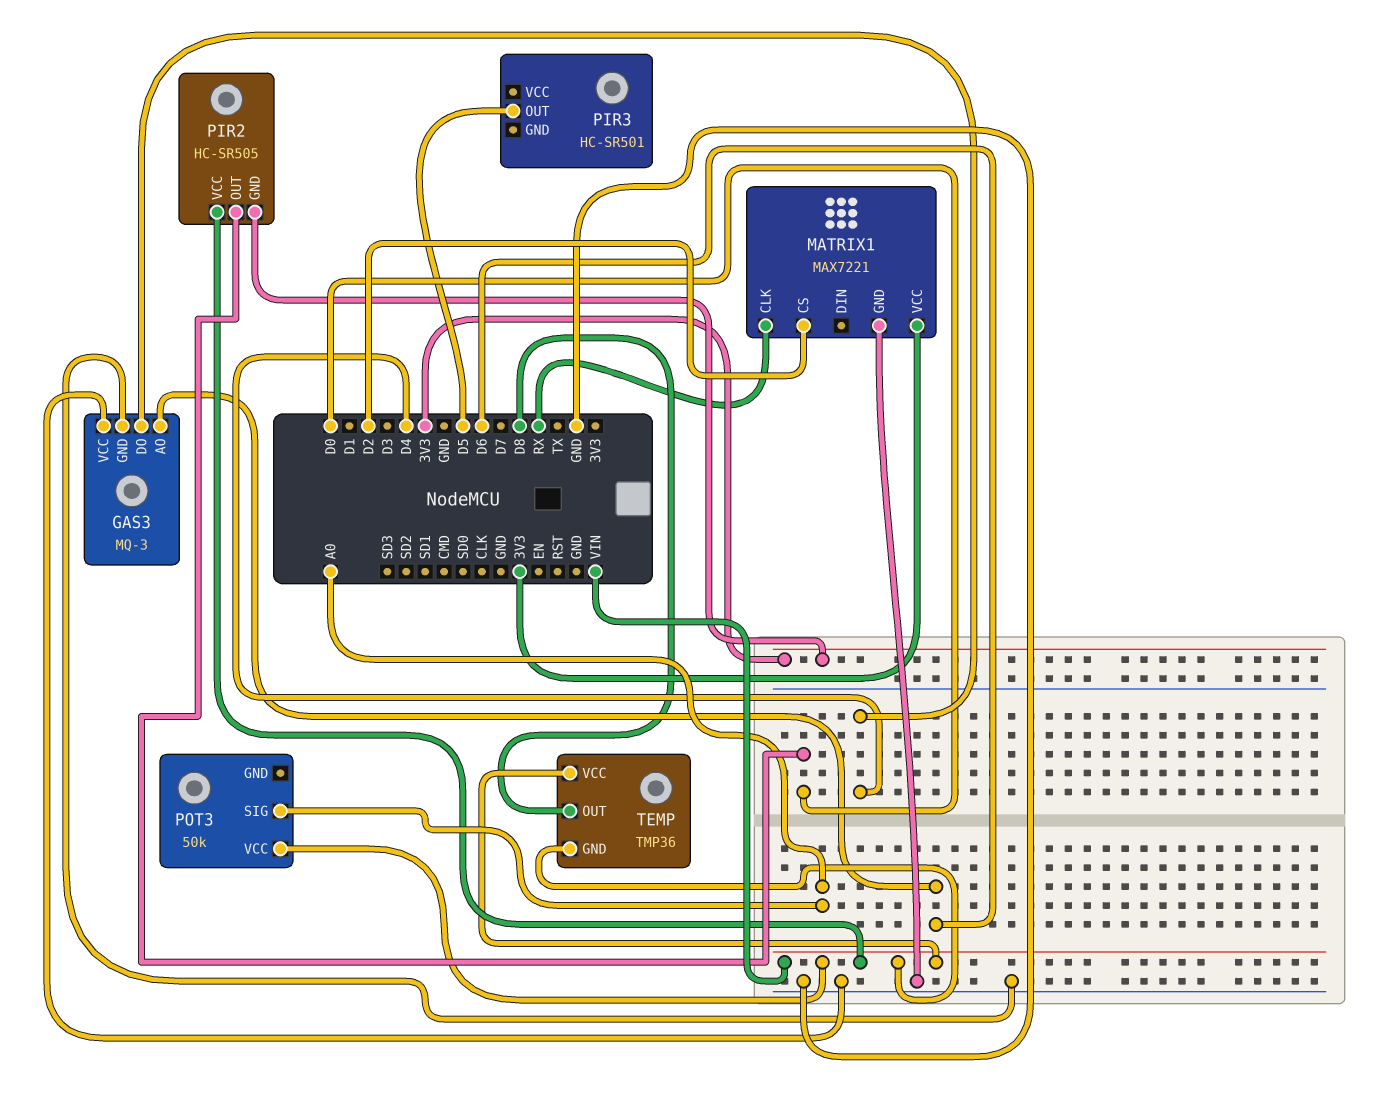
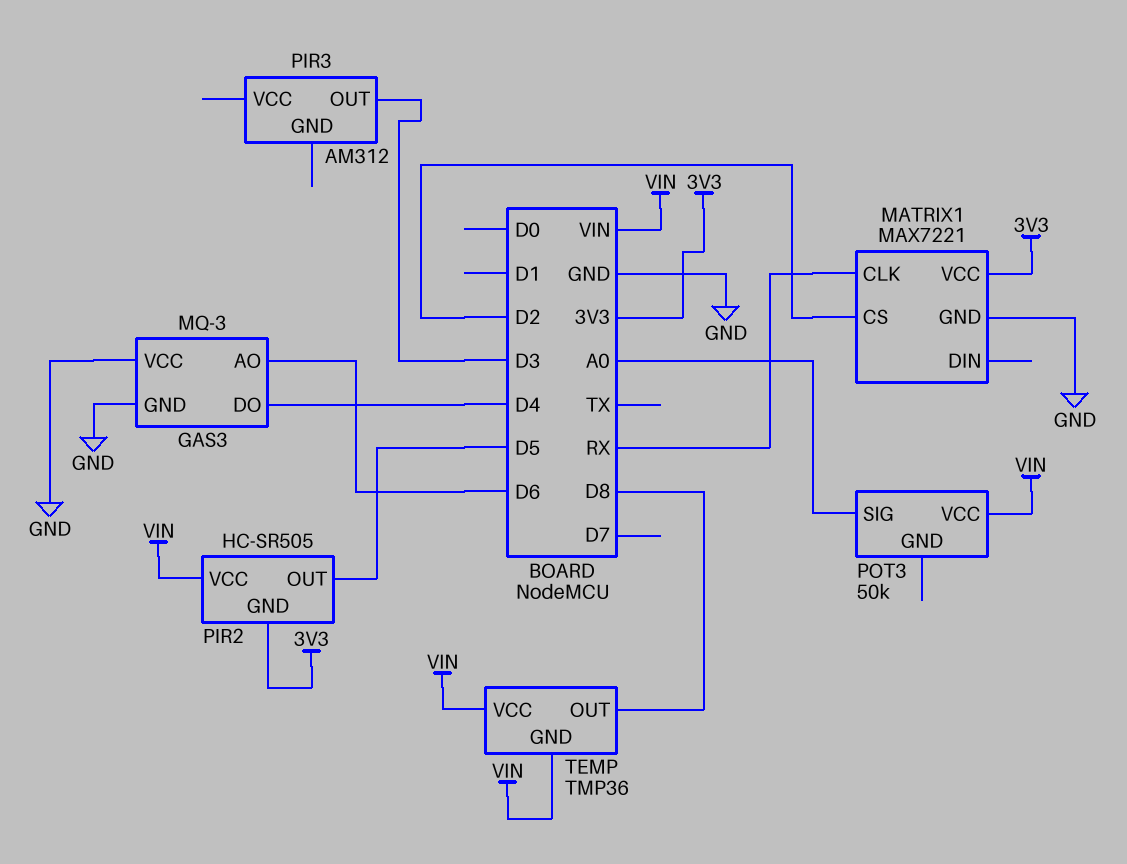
PIR2 pin OUT: D0 -> D5
PIR3: HC-SR501 -> AM312
PIR3 pin OUT: D5 -> D3

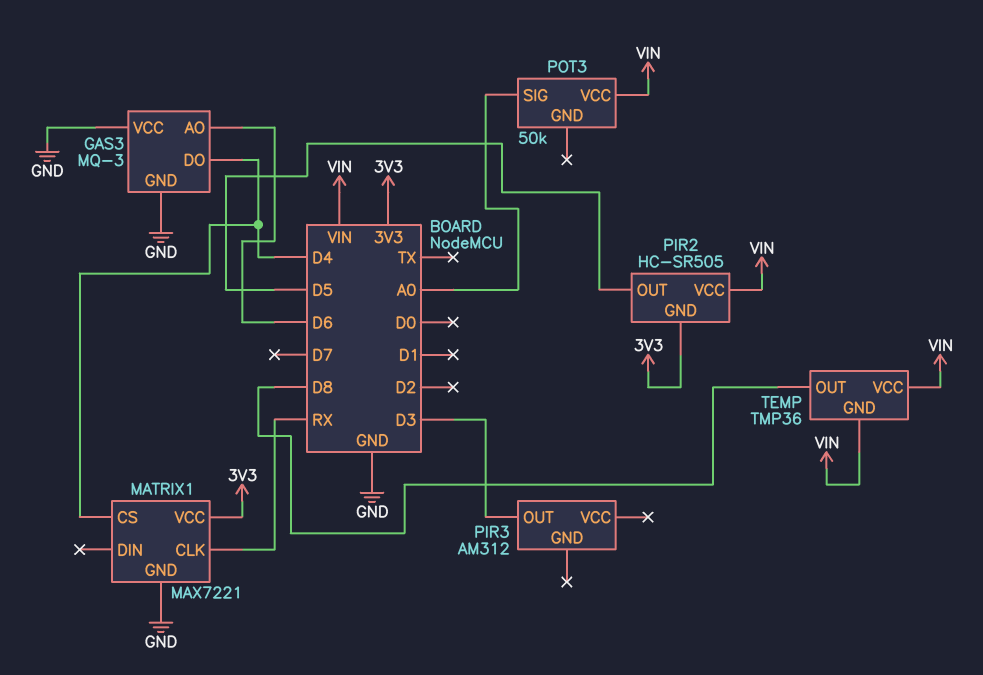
MATRIX1 pin CS: D2 -> D4

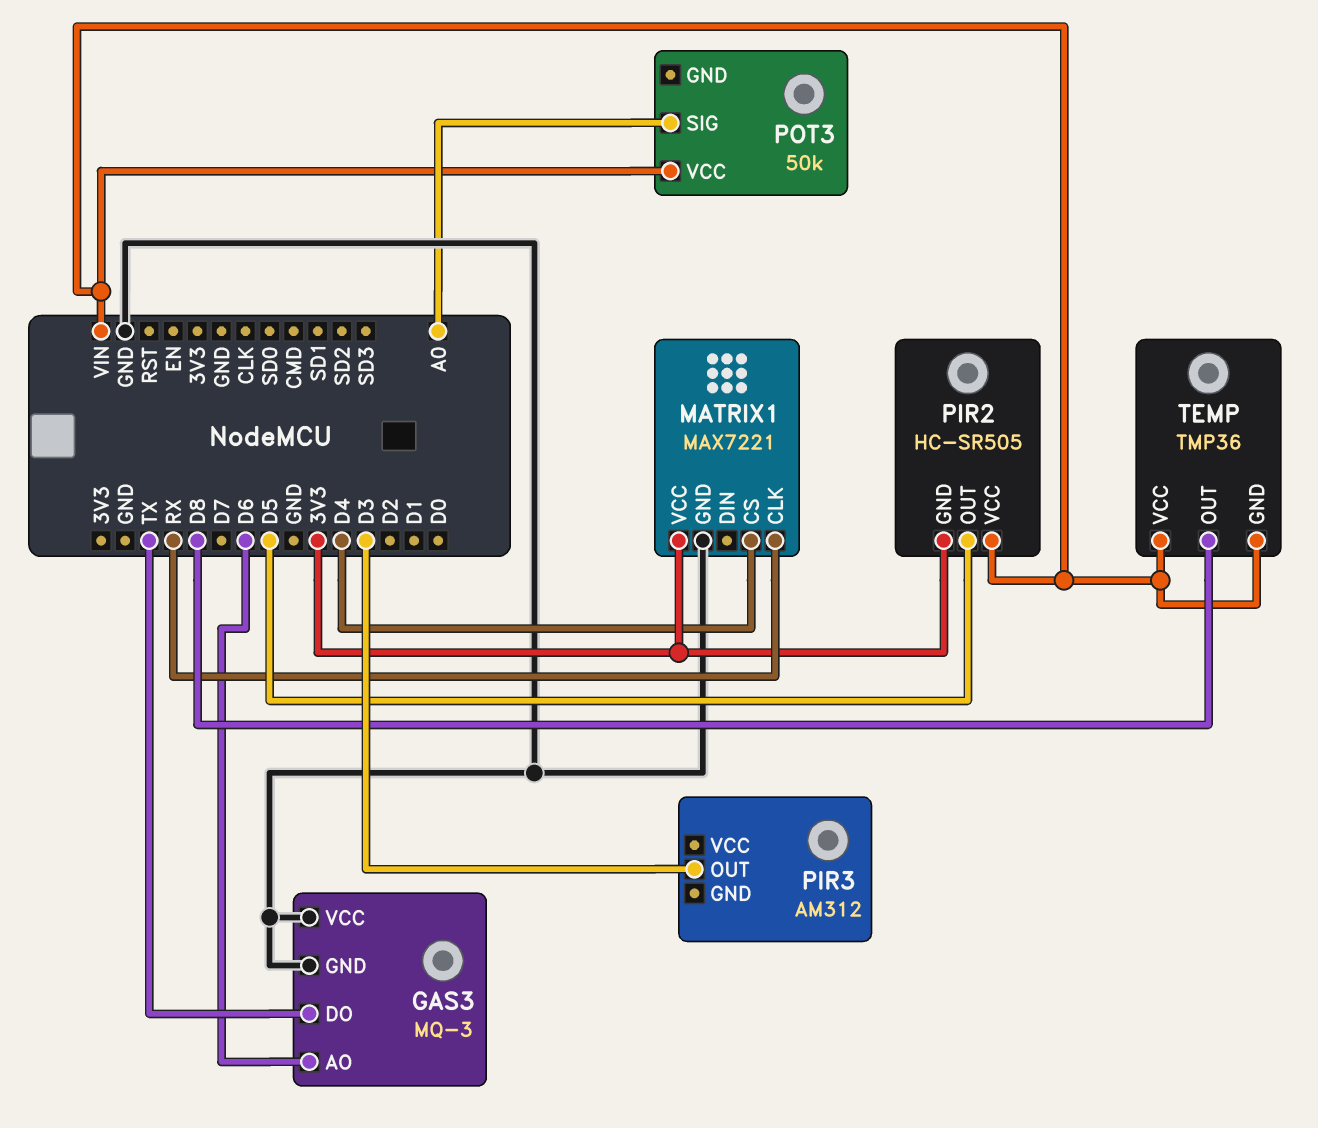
GAS3 pin DO: D4 -> TX

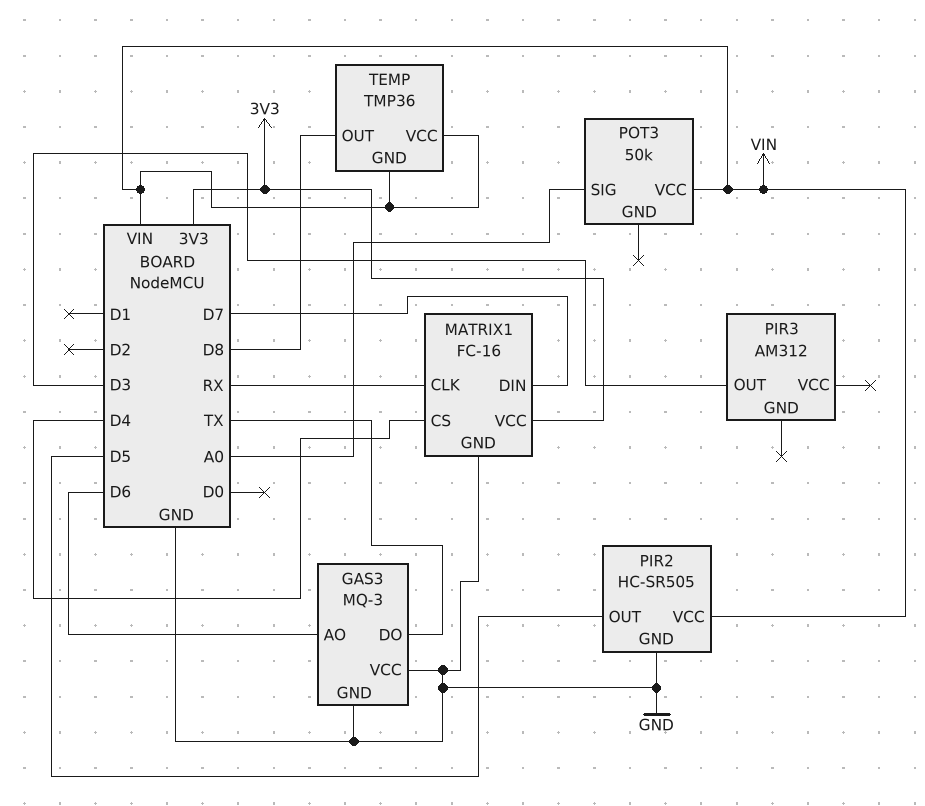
MATRIX1: MAX7221 -> FC-16
MATRIX1 pin DIN: none -> D7
PIR2 pin GND: 3V3 -> GND

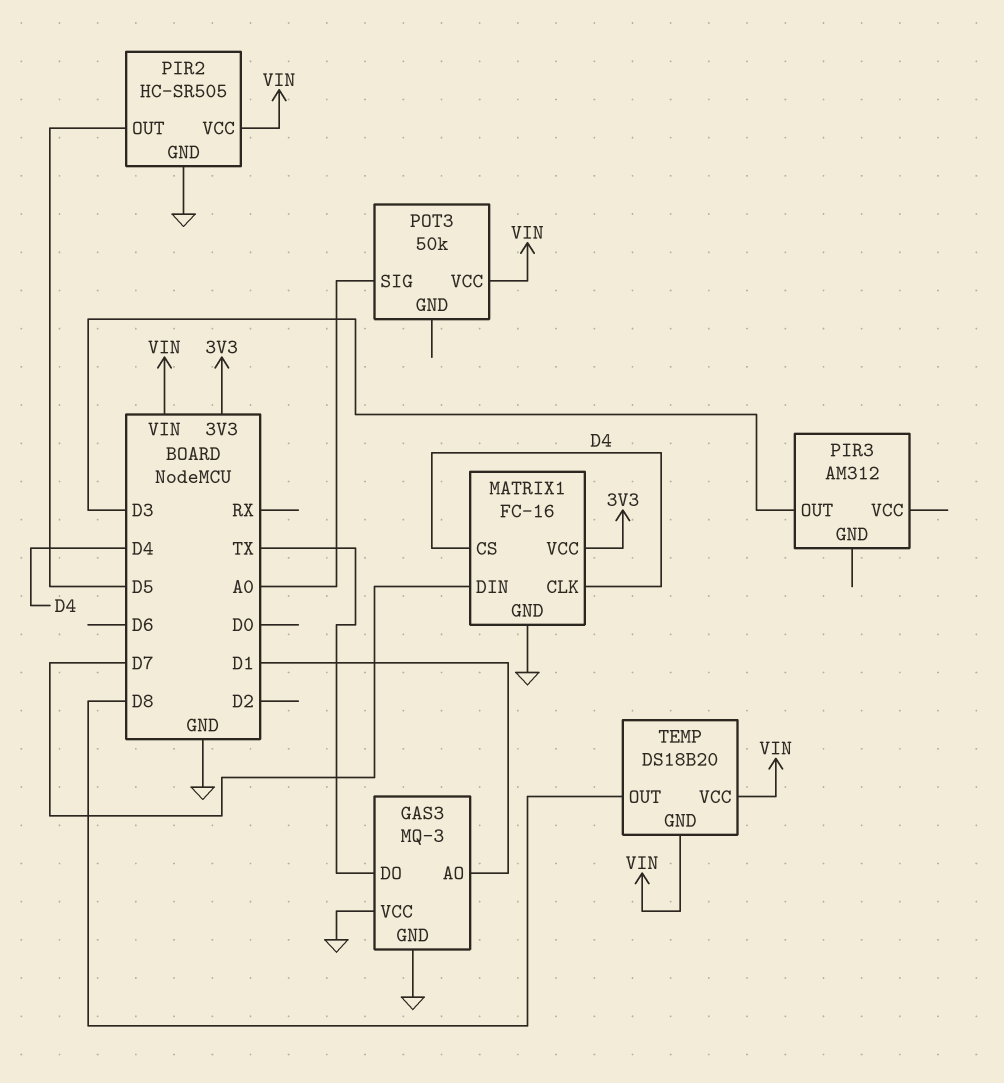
GAS3 pin AO: D6 -> D1
MATRIX1 pin CLK: RX -> D4
TEMP: TMP36 -> DS18B20

